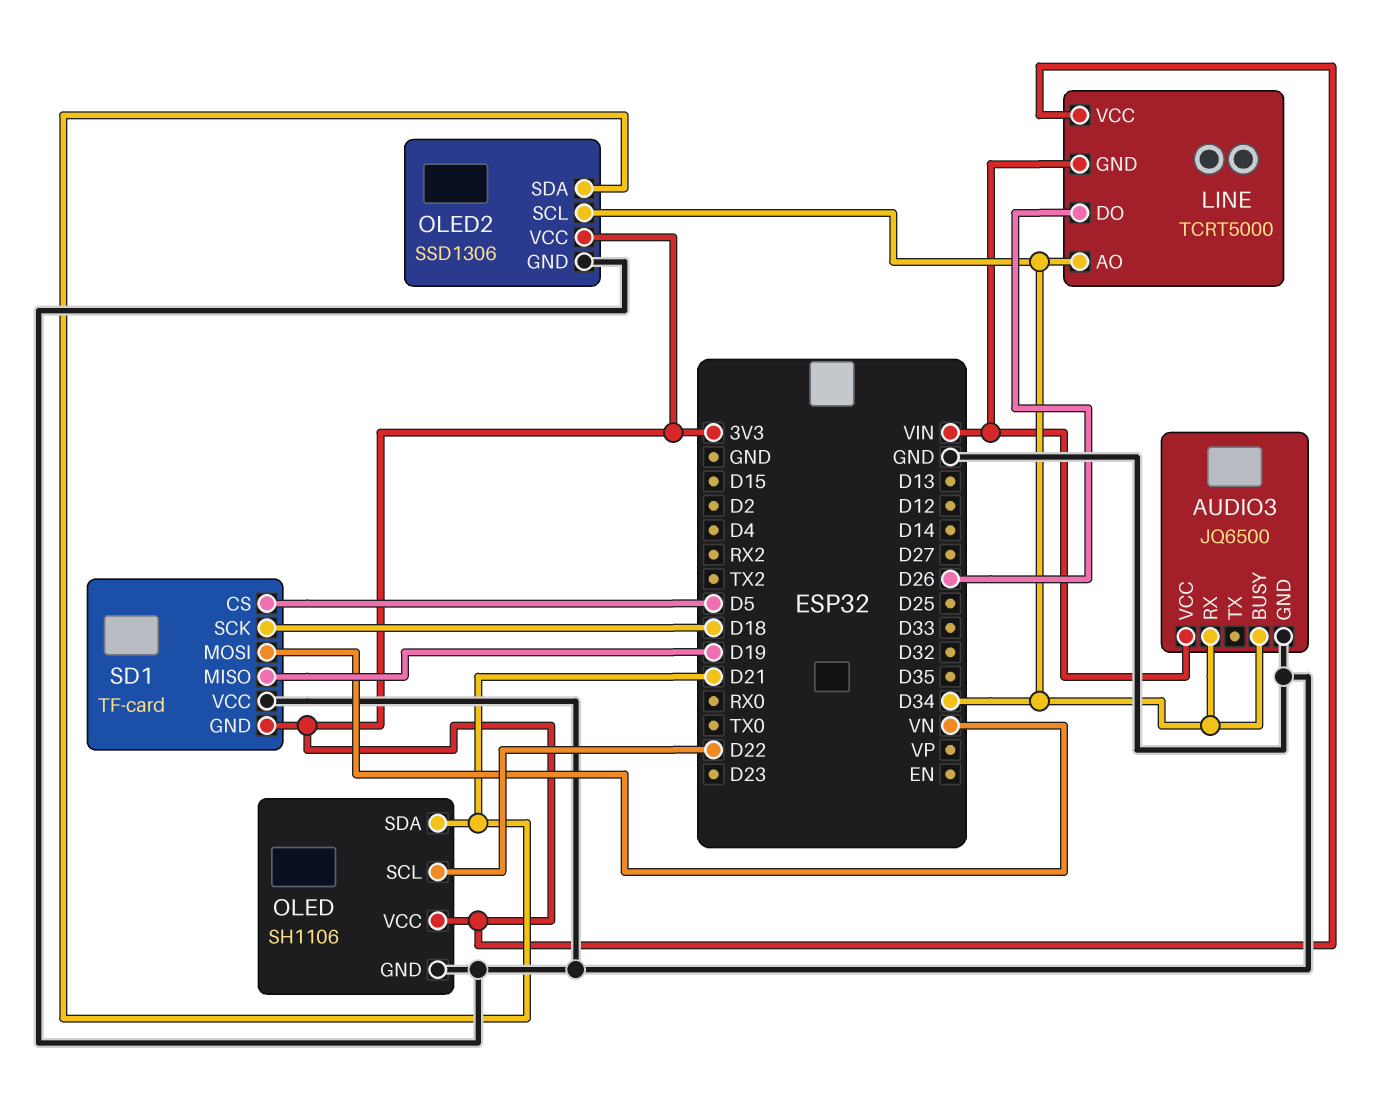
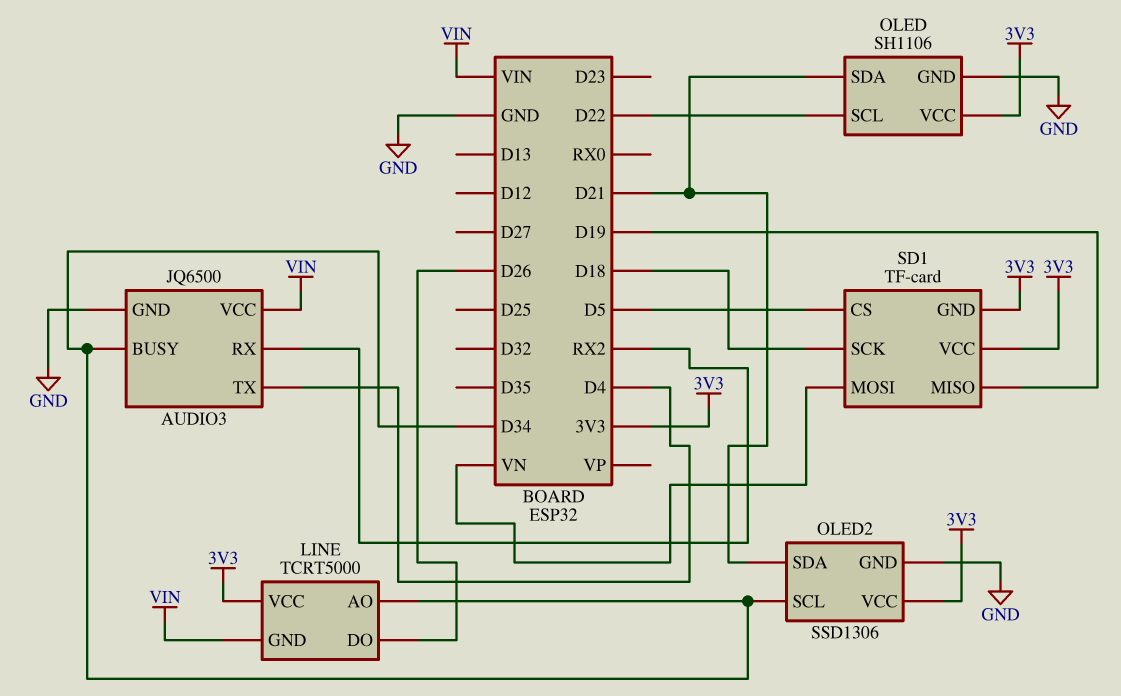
AUDIO3 pin RX: D34 -> RX2
AUDIO3 pin TX: none -> D4
SD1 pin VCC: GND -> 3V3

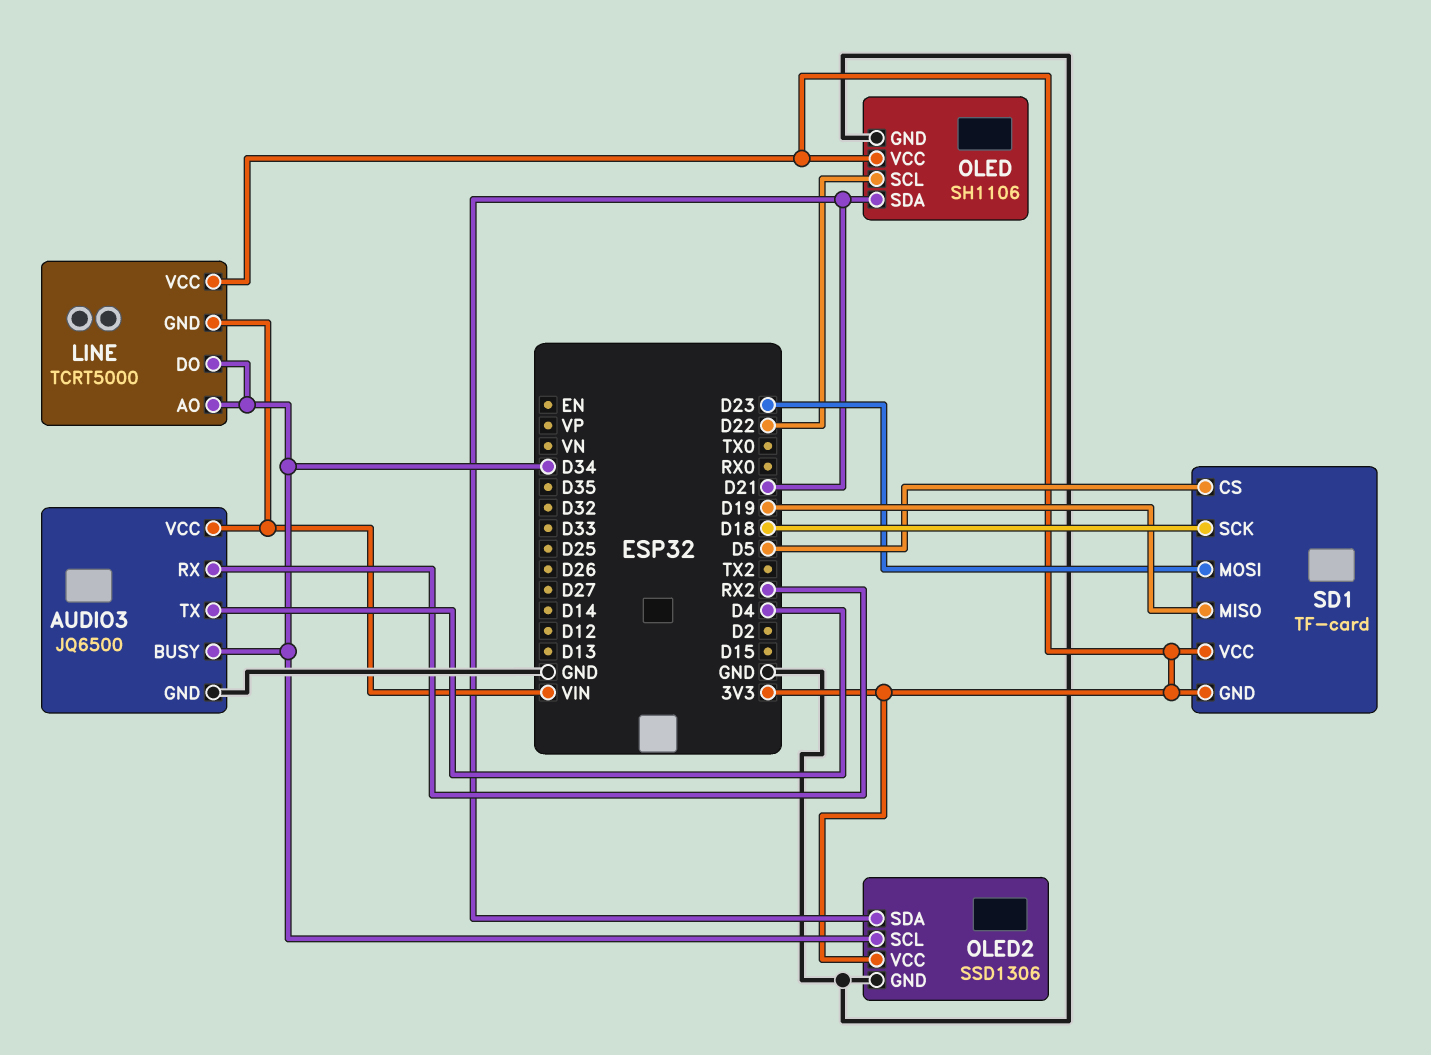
LINE pin DO: D26 -> D34
SD1 pin MOSI: VN -> D23

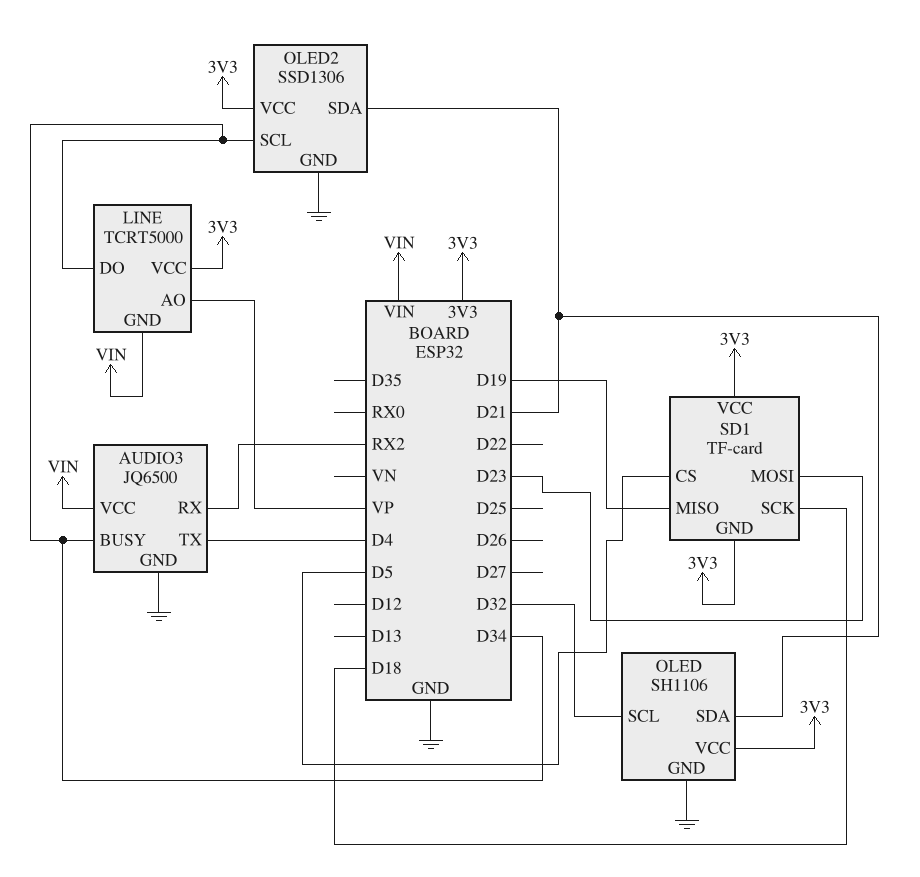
LINE pin AO: D34 -> VP
OLED pin SCL: D22 -> D32

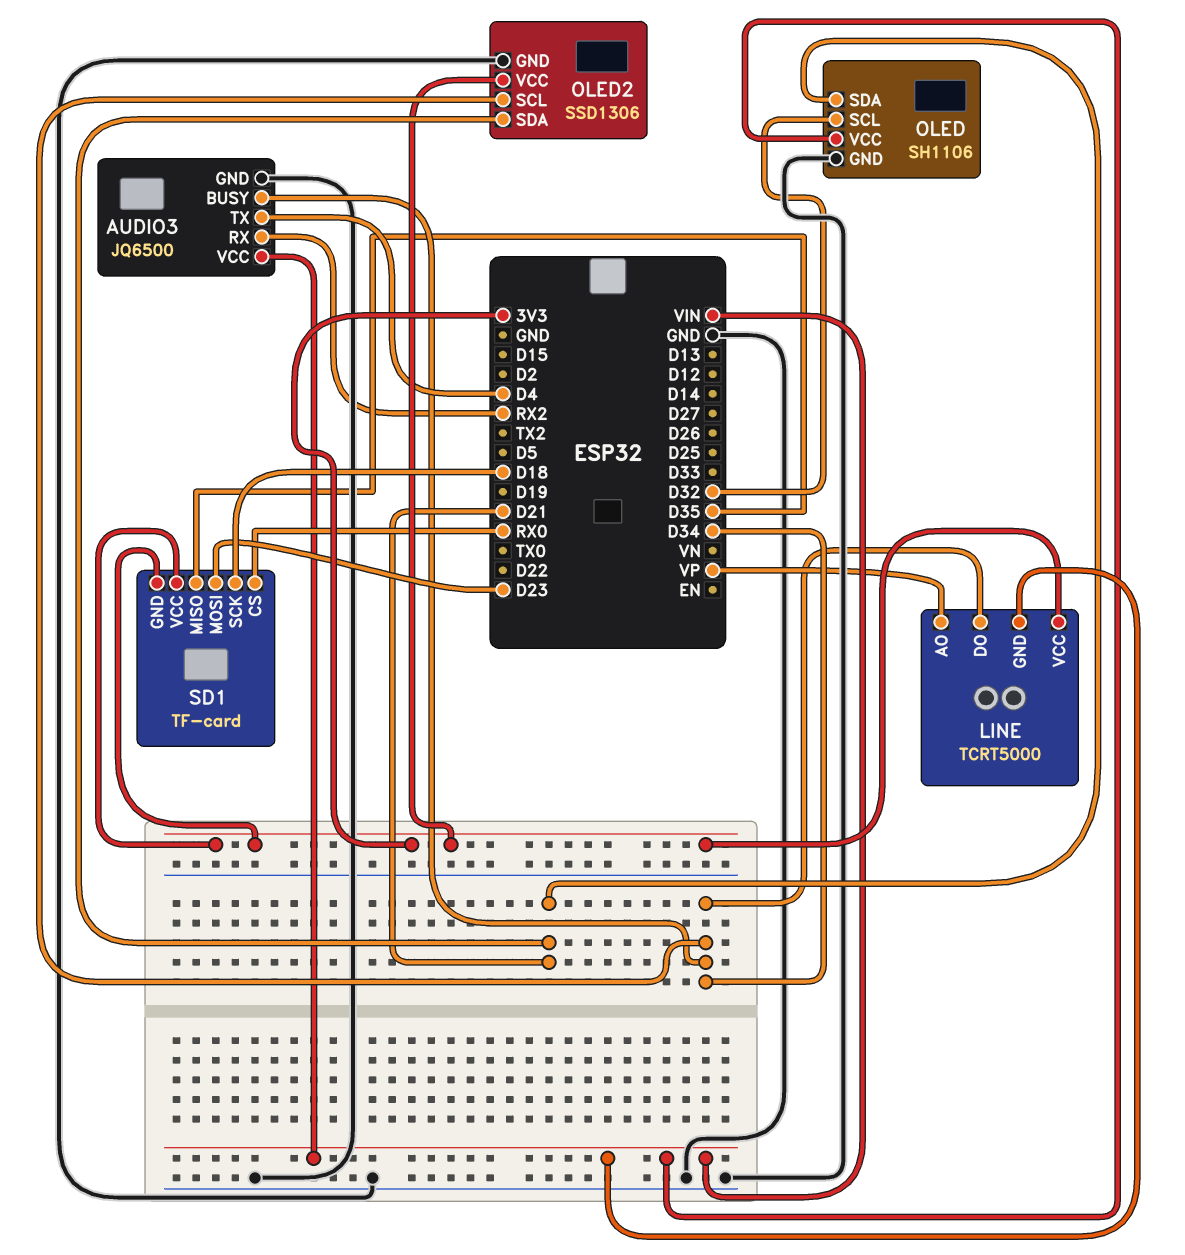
OLED pin VCC: 3V3 -> VIN
SD1 pin CS: D5 -> RX0
SD1 pin MISO: D19 -> D35

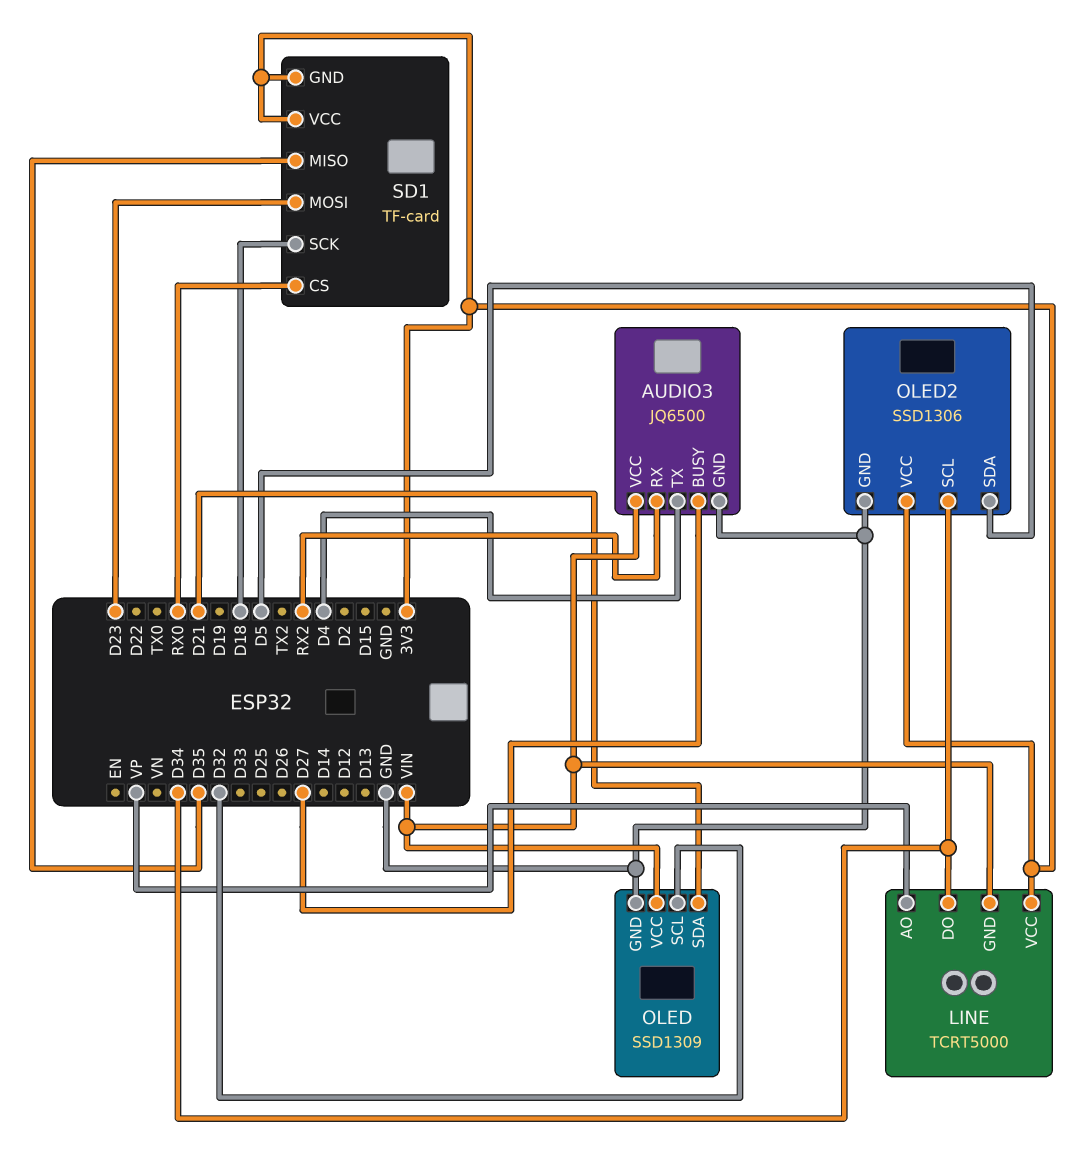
AUDIO3 pin BUSY: D34 -> D27
OLED: SH1106 -> SSD1309
OLED2 pin SDA: D21 -> D5

